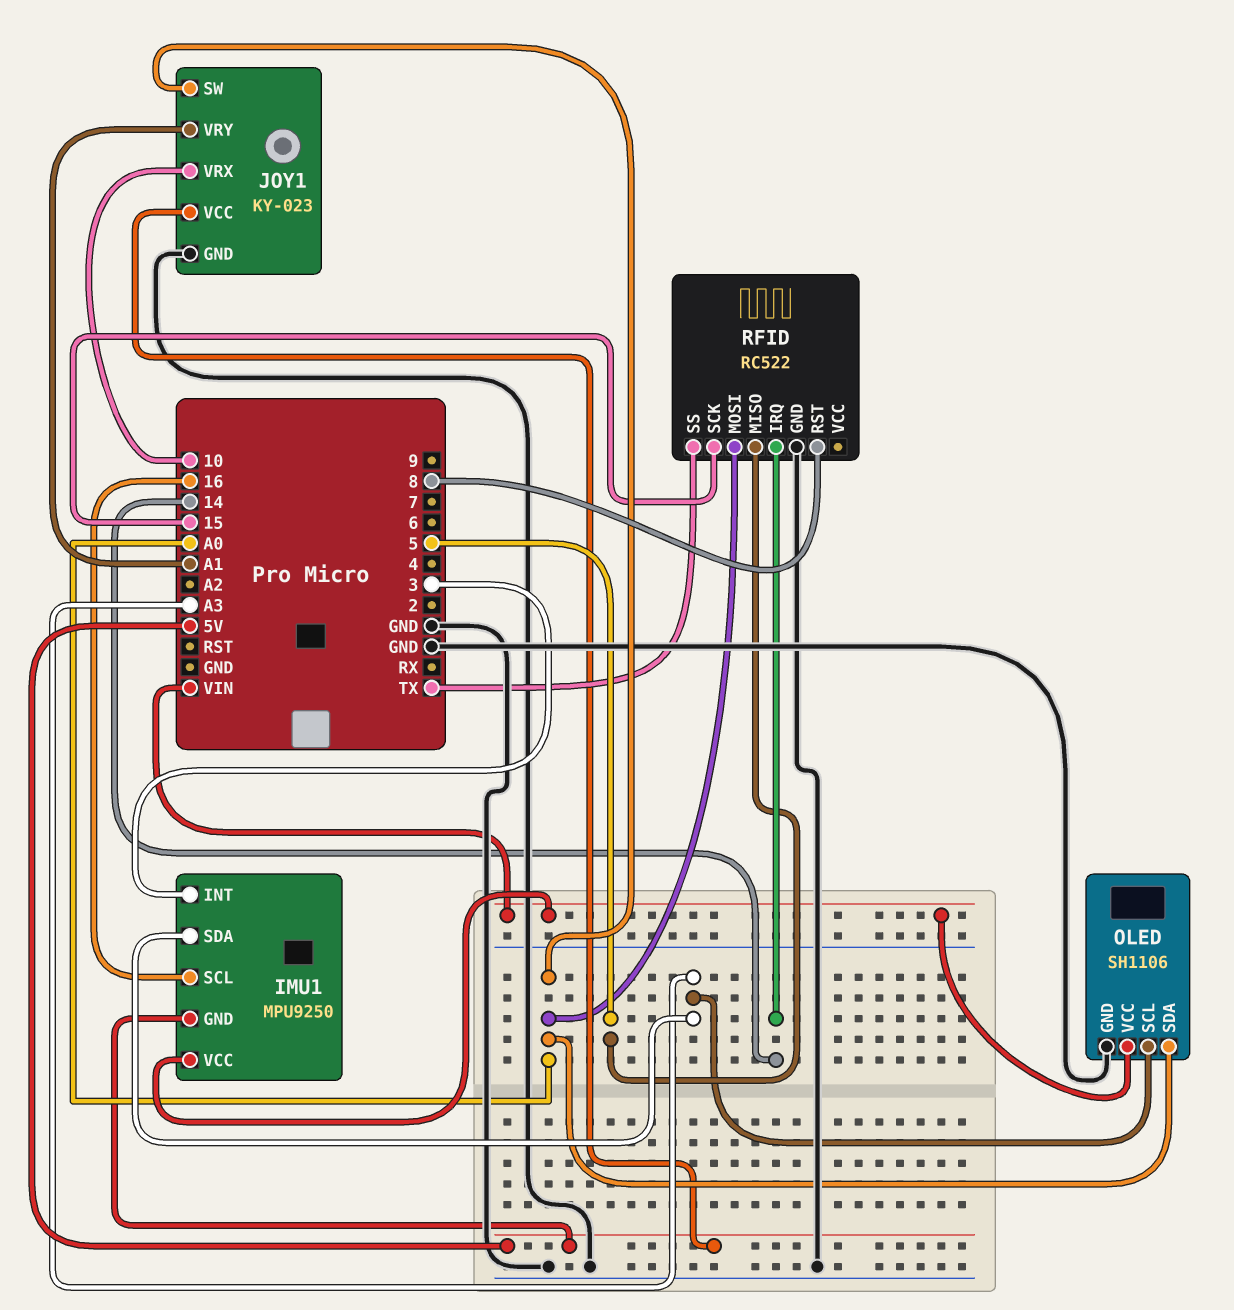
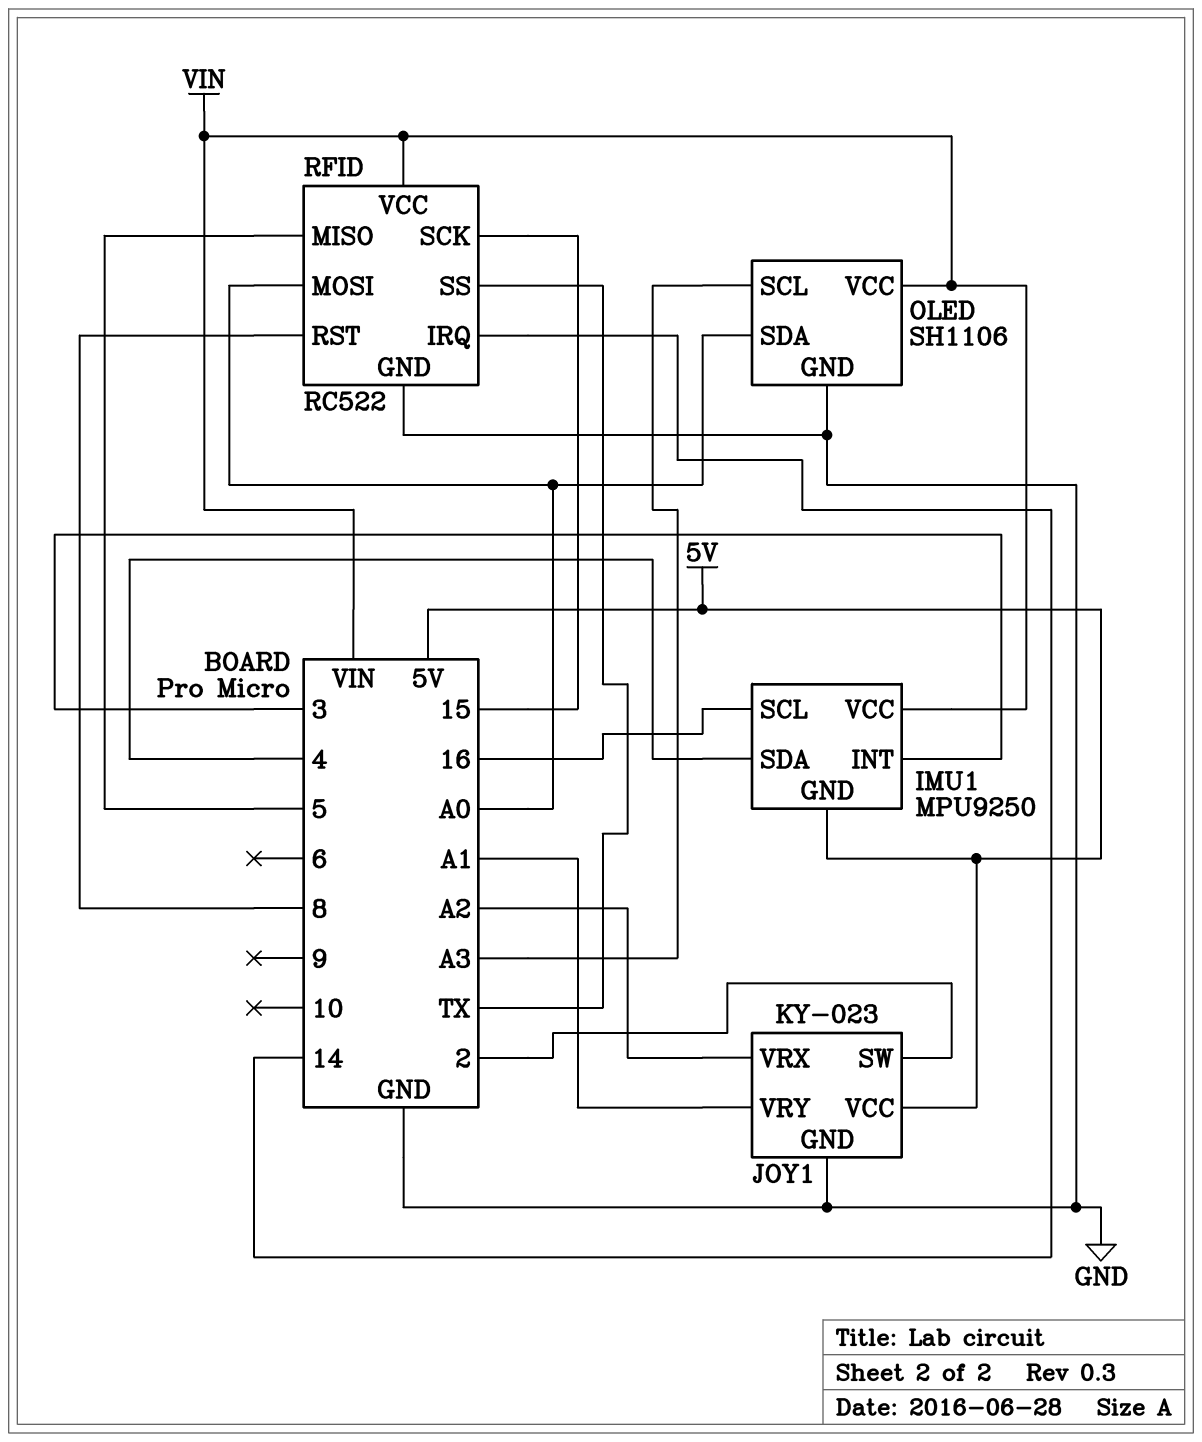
IMU1 pin SDA: A3 -> 4
JOY1 pin SW: A0 -> 2
JOY1 pin VRX: 10 -> A2
RFID pin VCC: none -> VIN

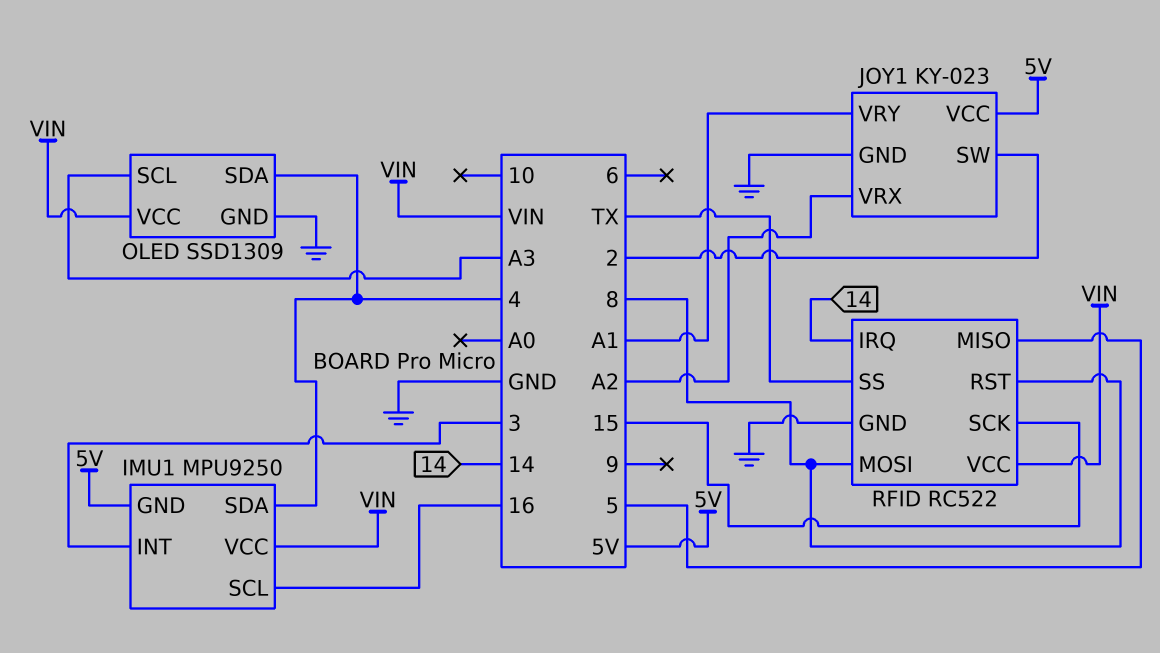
OLED: SH1106 -> SSD1309
OLED pin SDA: A0 -> 4
RFID pin MOSI: A0 -> 8

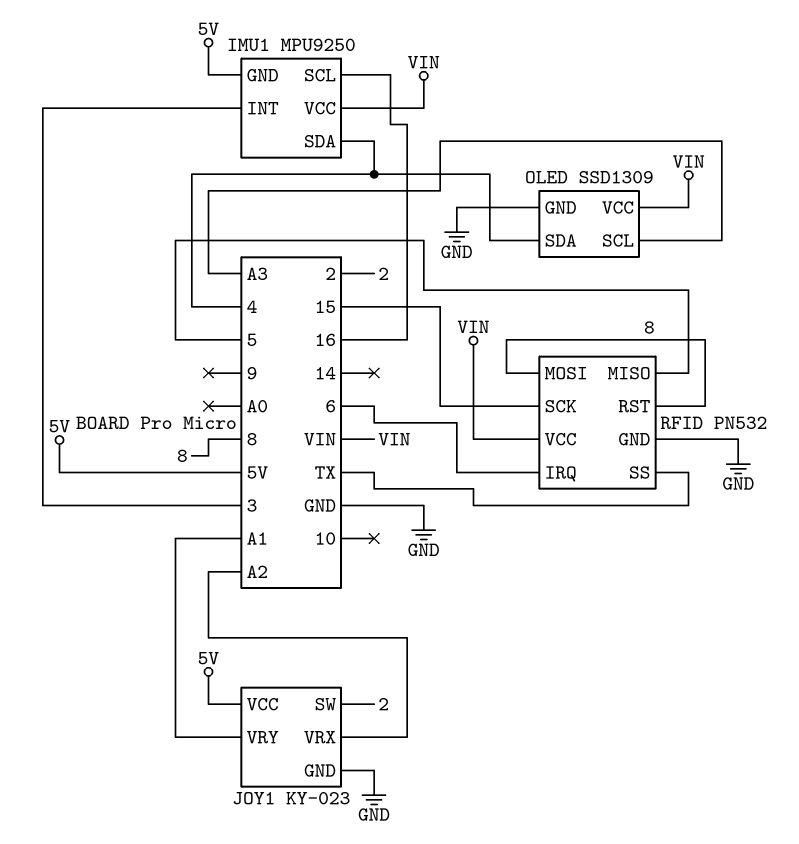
RFID: RC522 -> PN532
RFID pin IRQ: 14 -> 6

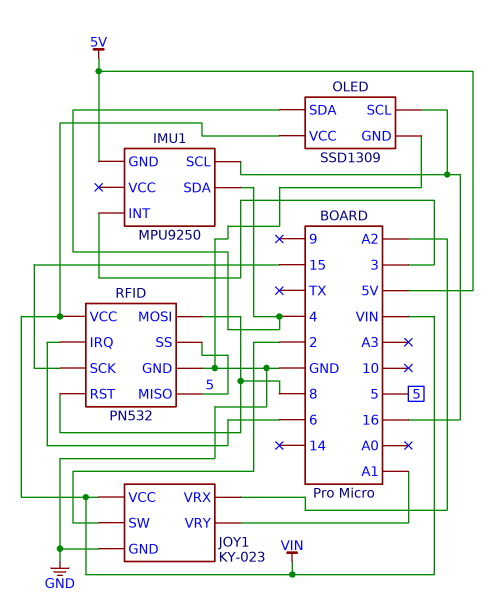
IMU1 pin VCC: VIN -> none
JOY1 pin VCC: 5V -> VIN
OLED pin SCL: A3 -> 16
RFID pin SS: TX -> 5

